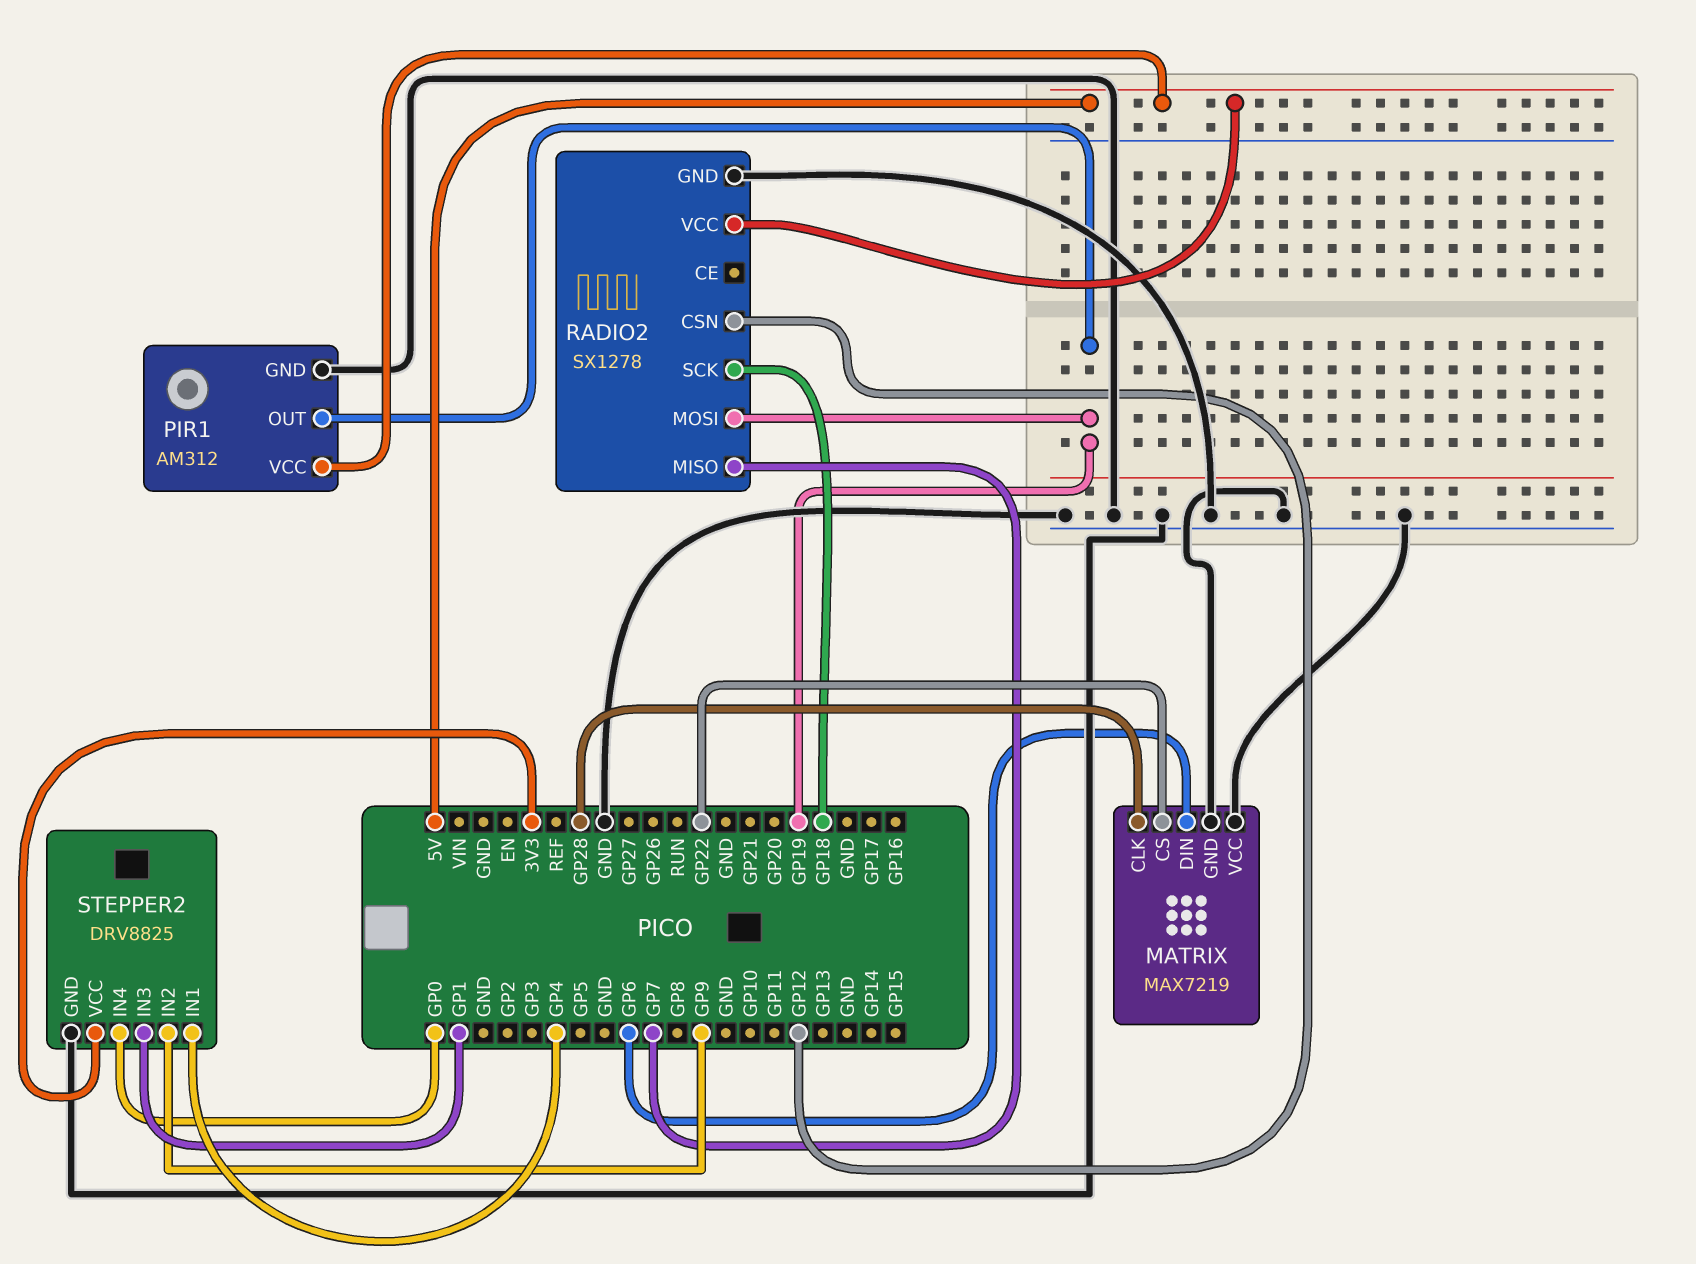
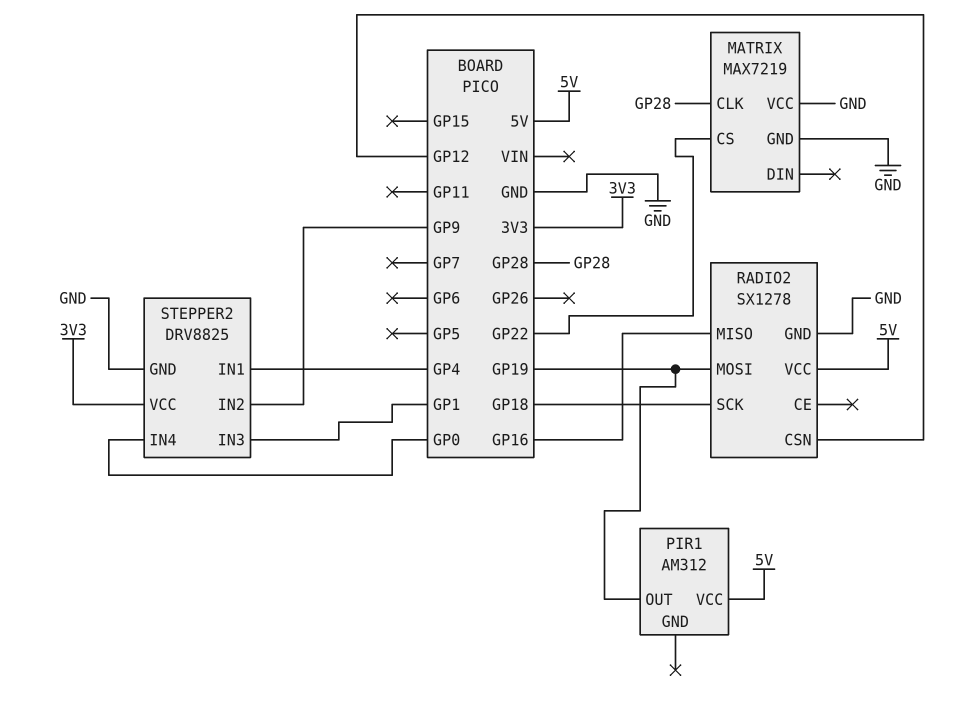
MATRIX pin DIN: GP6 -> none
PIR1 pin GND: GND -> none
RADIO2 pin MISO: GP7 -> GP16

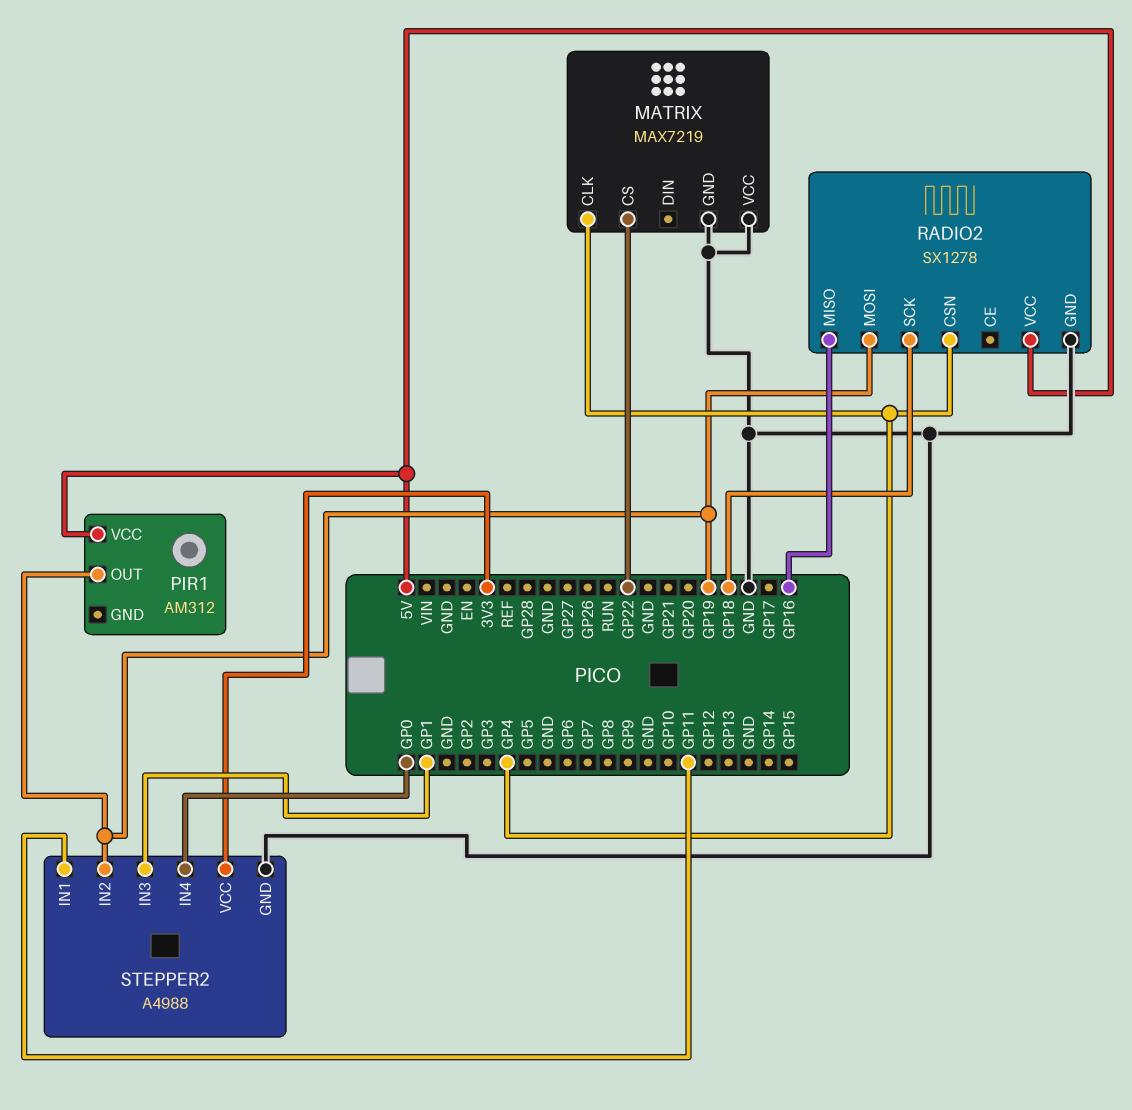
MATRIX pin CLK: GP28 -> GP4
RADIO2 pin CSN: GP12 -> GP4
STEPPER2: DRV8825 -> A4988
STEPPER2 pin IN1: GP4 -> GP11
STEPPER2 pin IN2: GP9 -> GP19

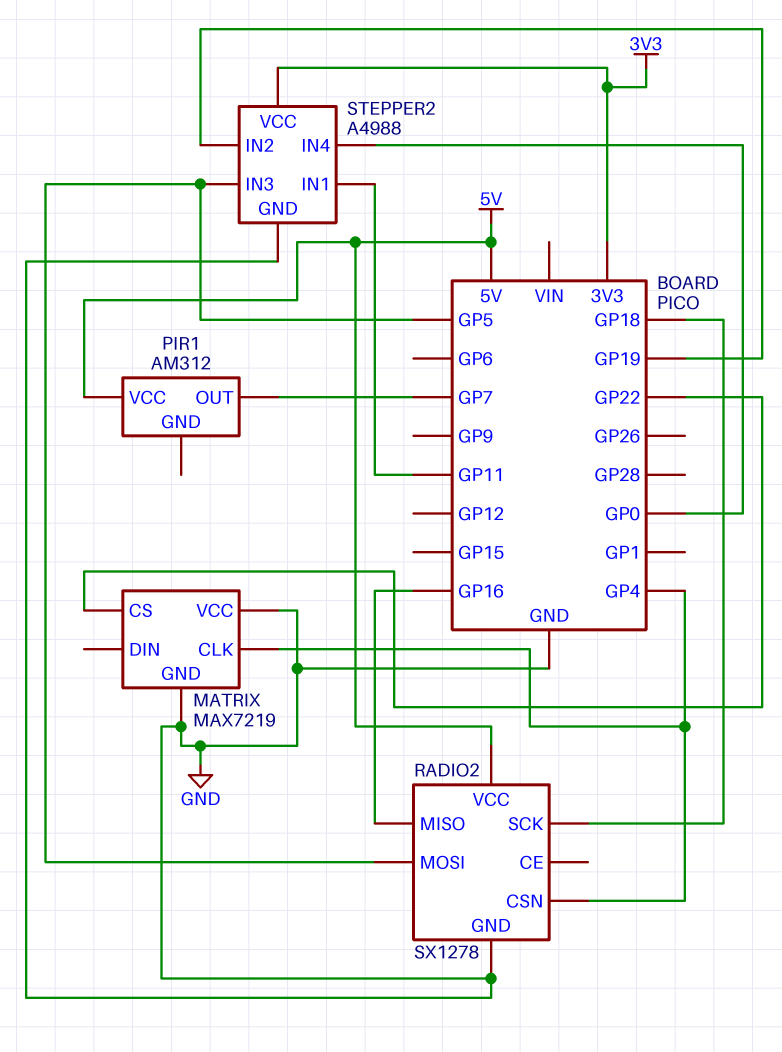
PIR1 pin OUT: GP19 -> GP7
RADIO2 pin MOSI: GP19 -> GP5
STEPPER2 pin IN3: GP1 -> GP5

